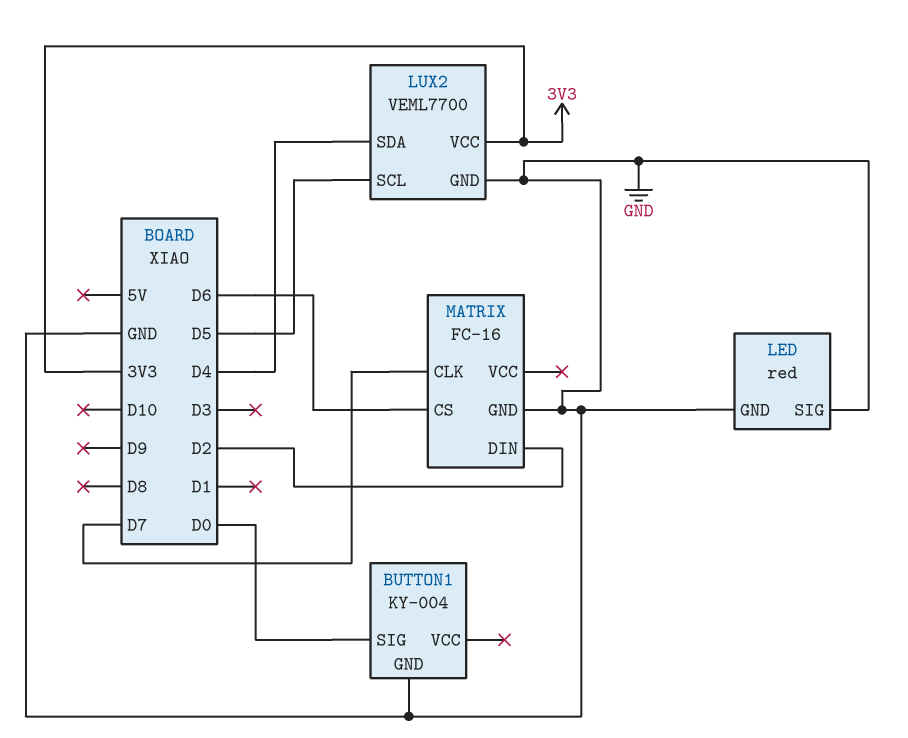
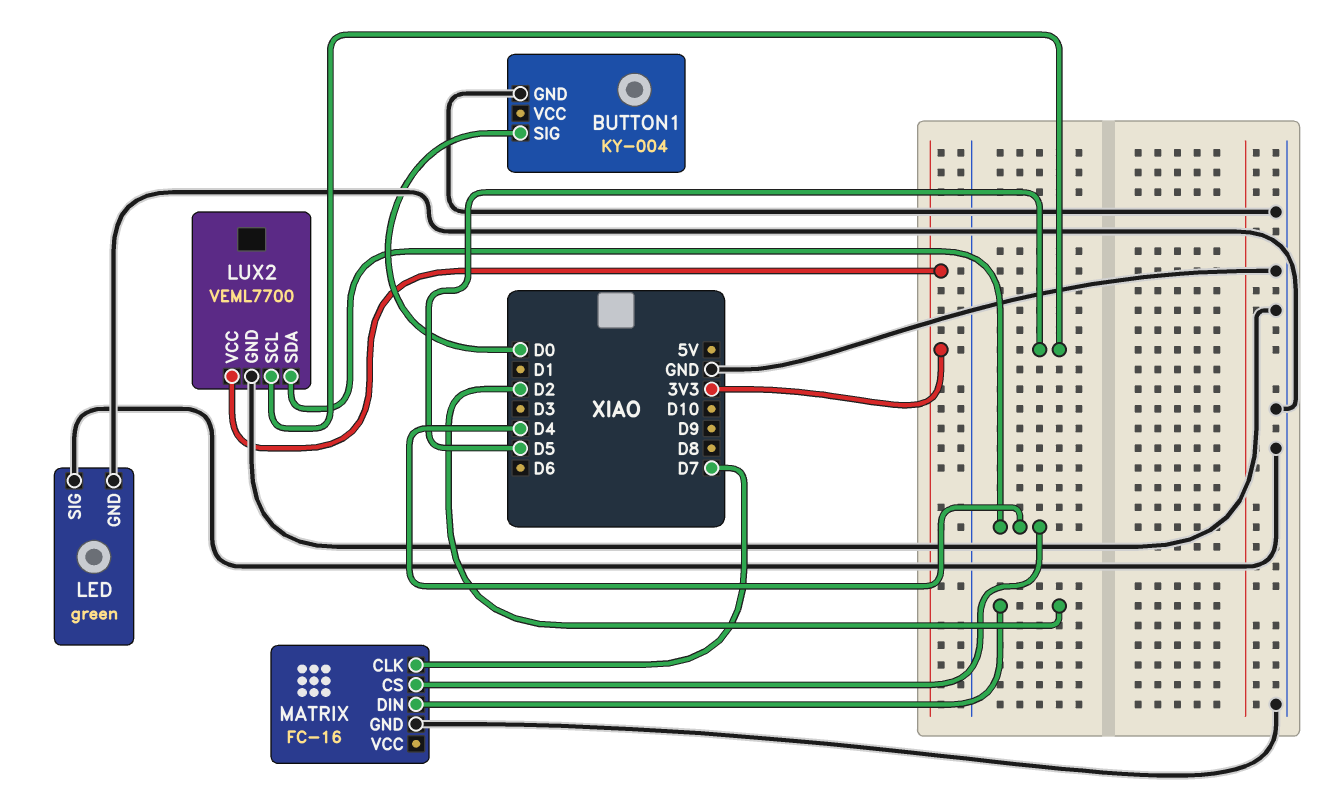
LED: red -> green
MATRIX pin CS: D6 -> D4

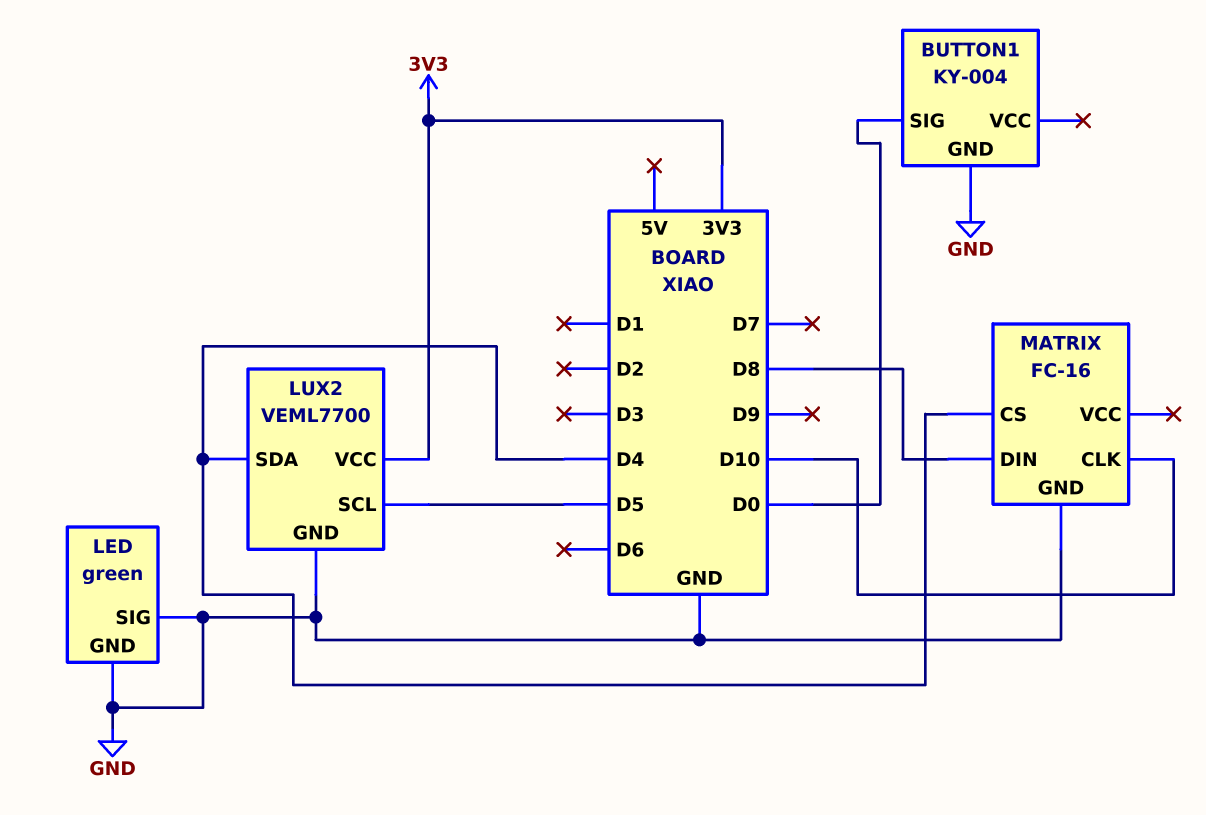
MATRIX pin CLK: D7 -> D10
MATRIX pin DIN: D2 -> D8

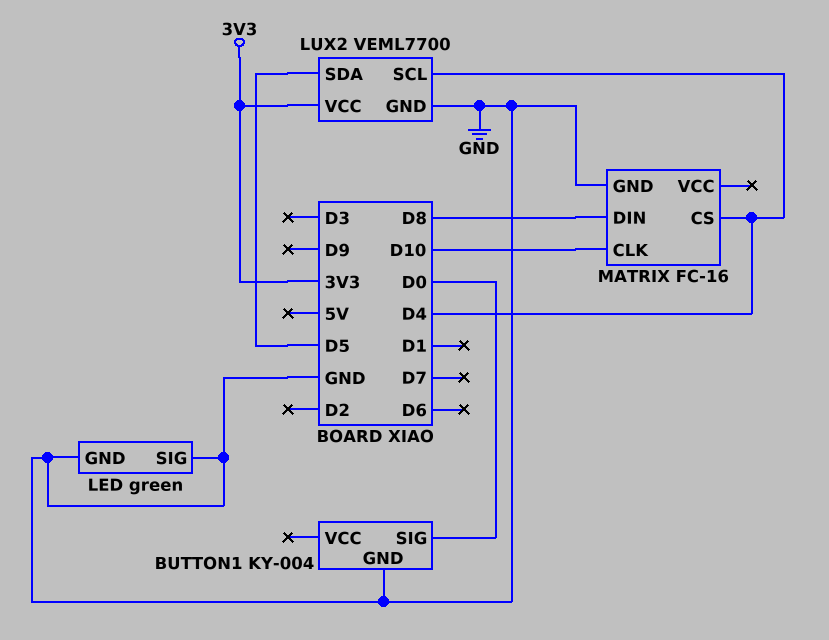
LUX2 pin SCL: D5 -> D4
LUX2 pin SDA: D4 -> D5

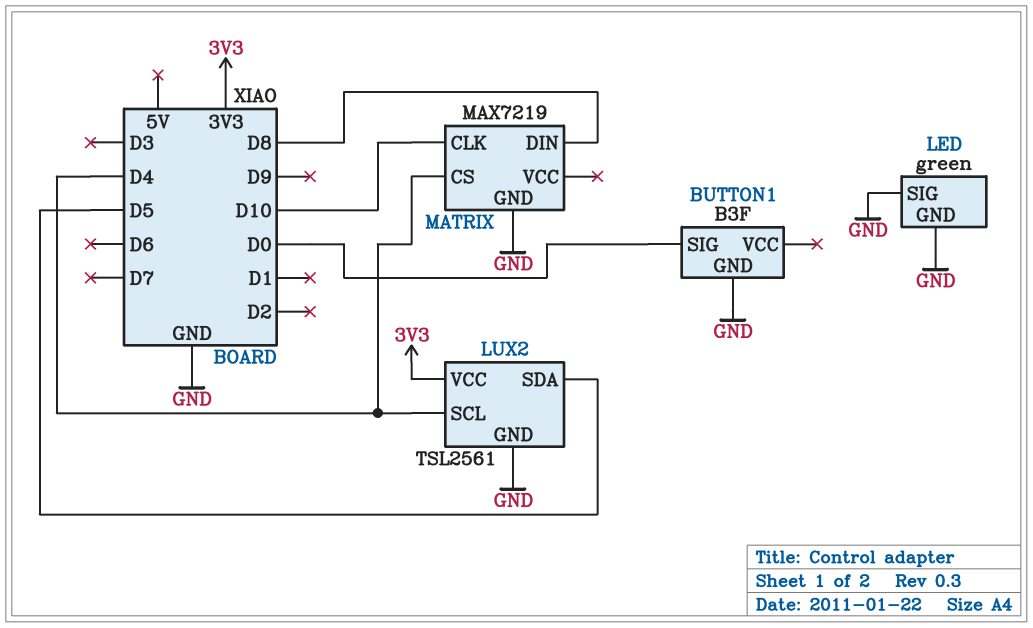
BUTTON1: KY-004 -> B3F
LUX2: VEML7700 -> TSL2561
MATRIX: FC-16 -> MAX7219

